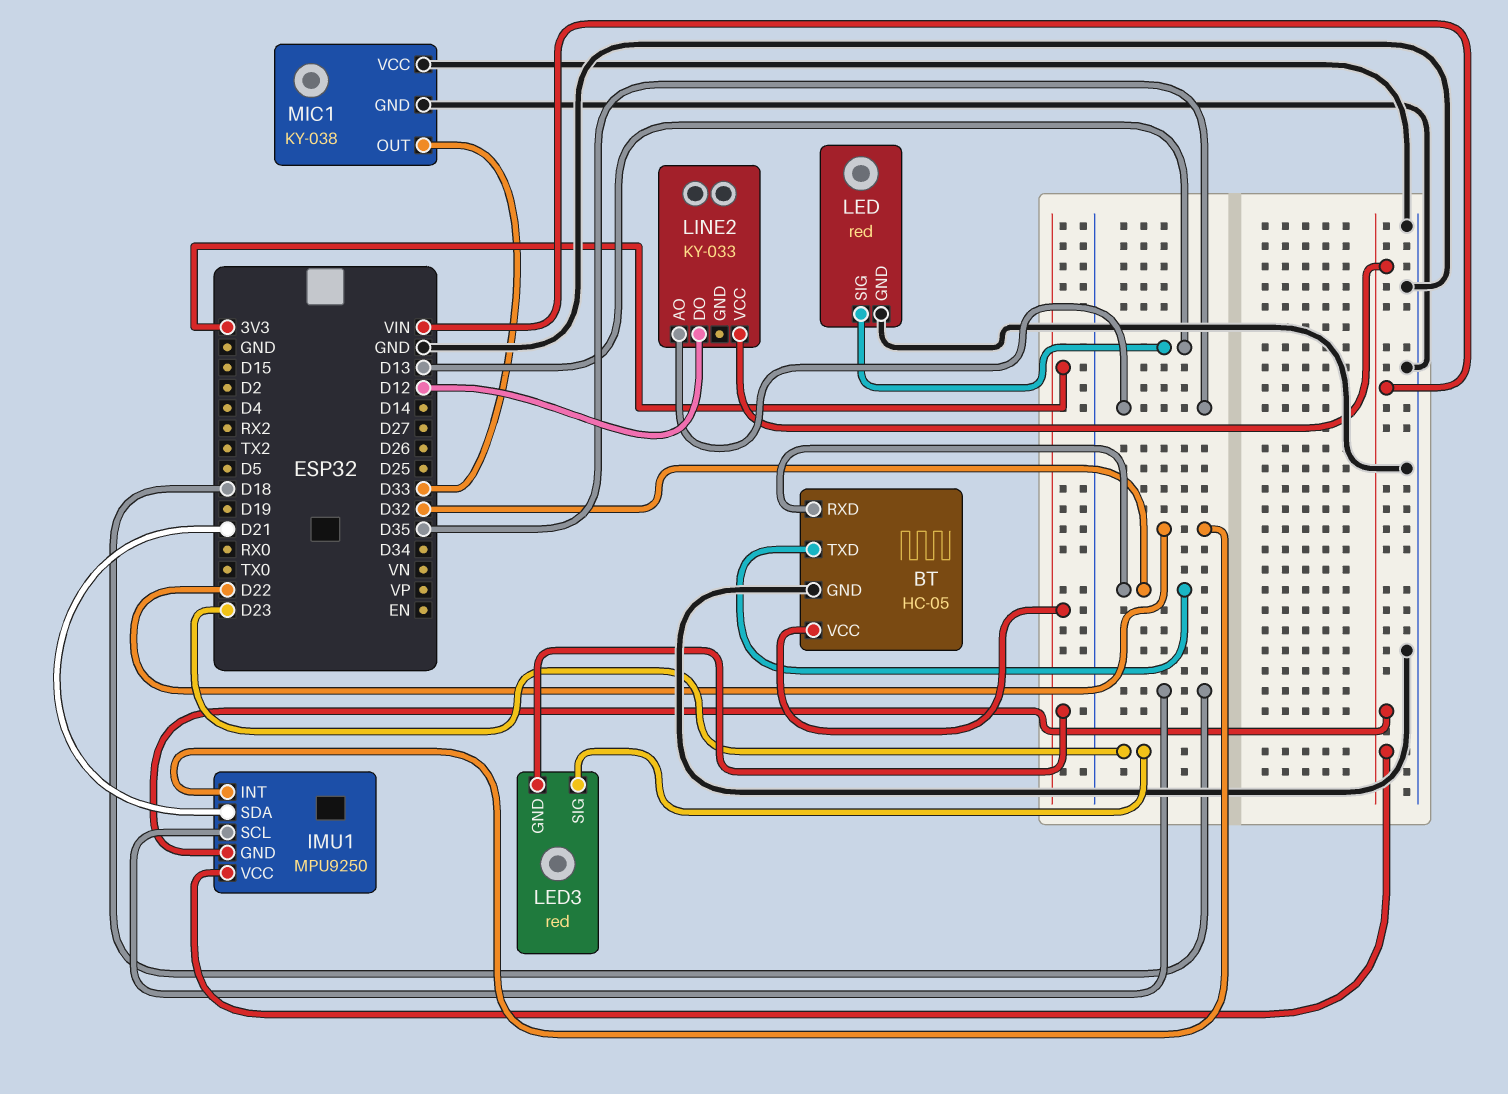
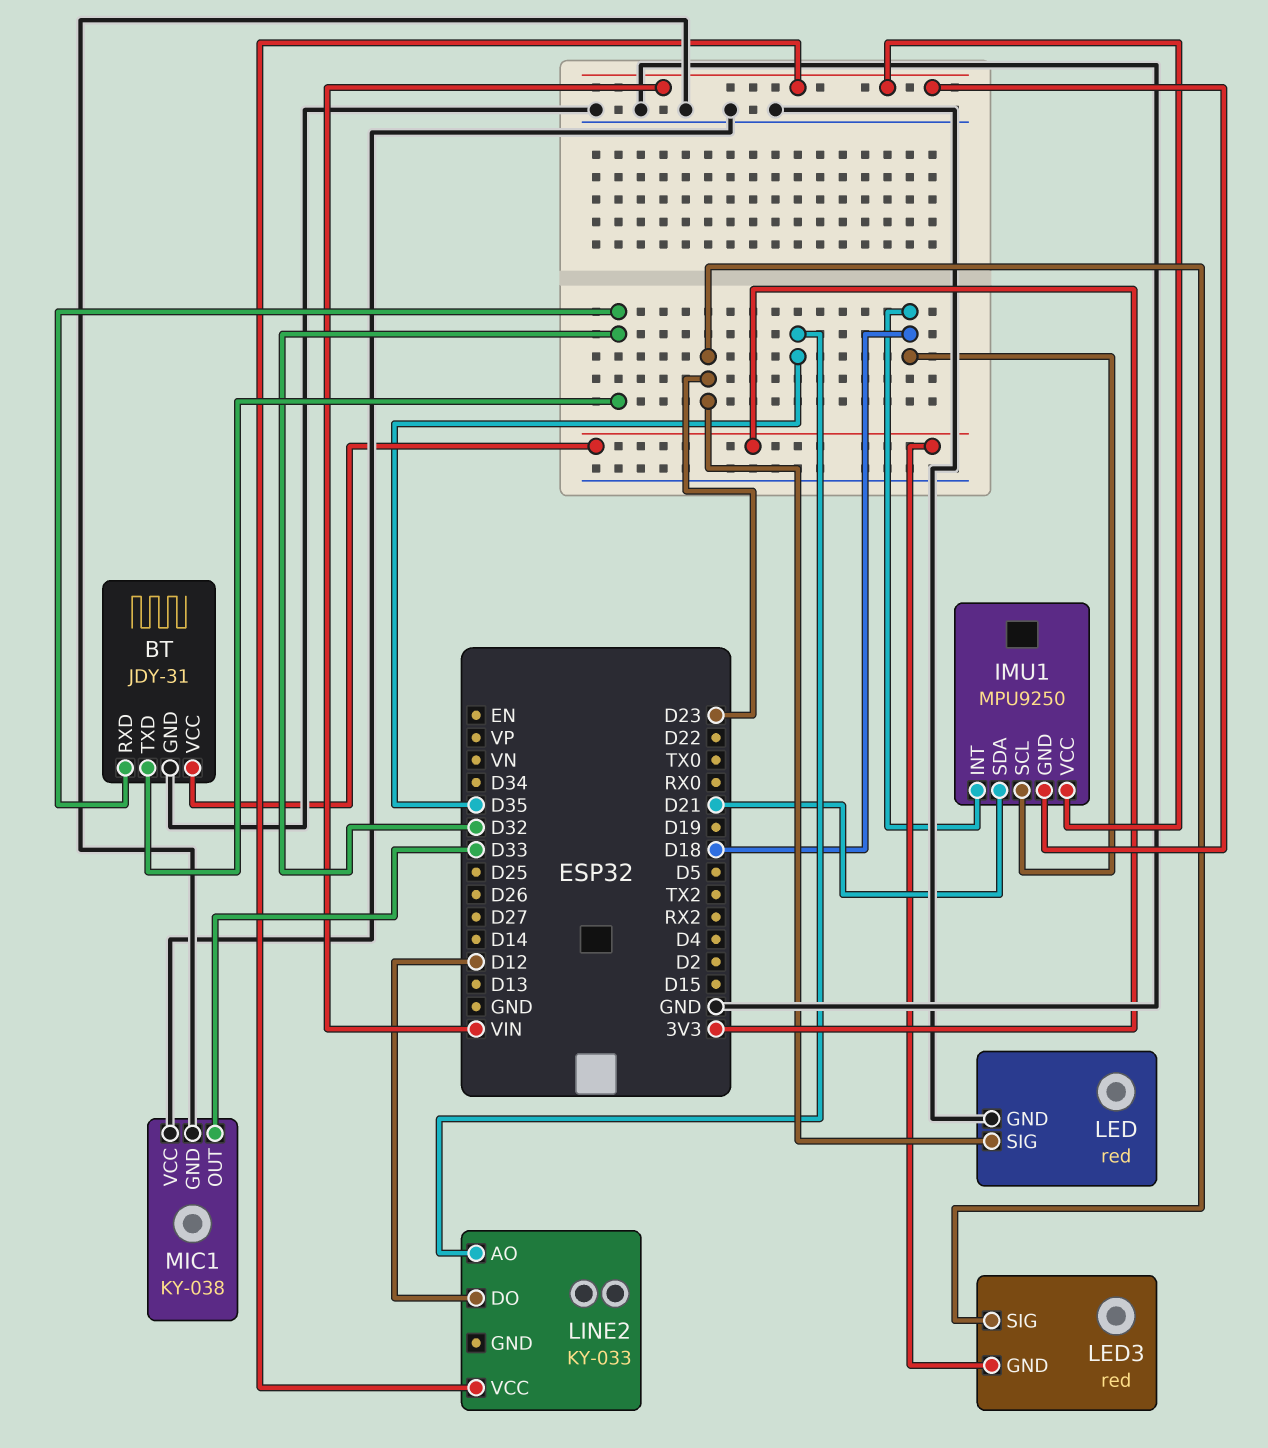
BT: HC-05 -> JDY-31
IMU1 pin INT: D22 -> D18
LED pin SIG: D13 -> D23

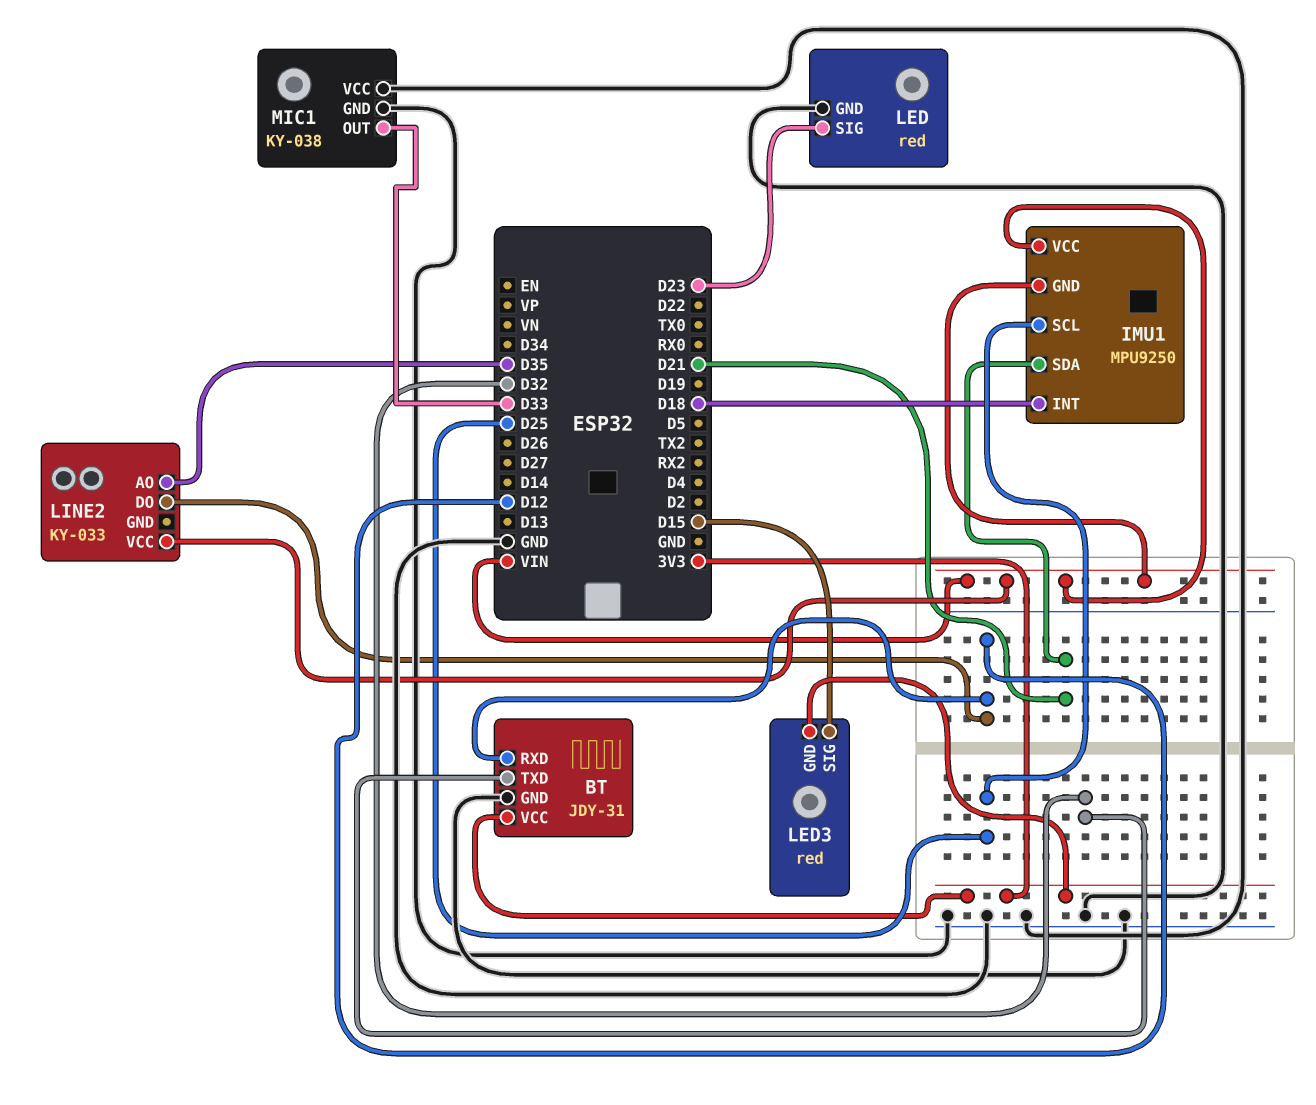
BT pin RXD: D32 -> D12
IMU1 pin SCL: D18 -> D25
LED3 pin SIG: D23 -> D15

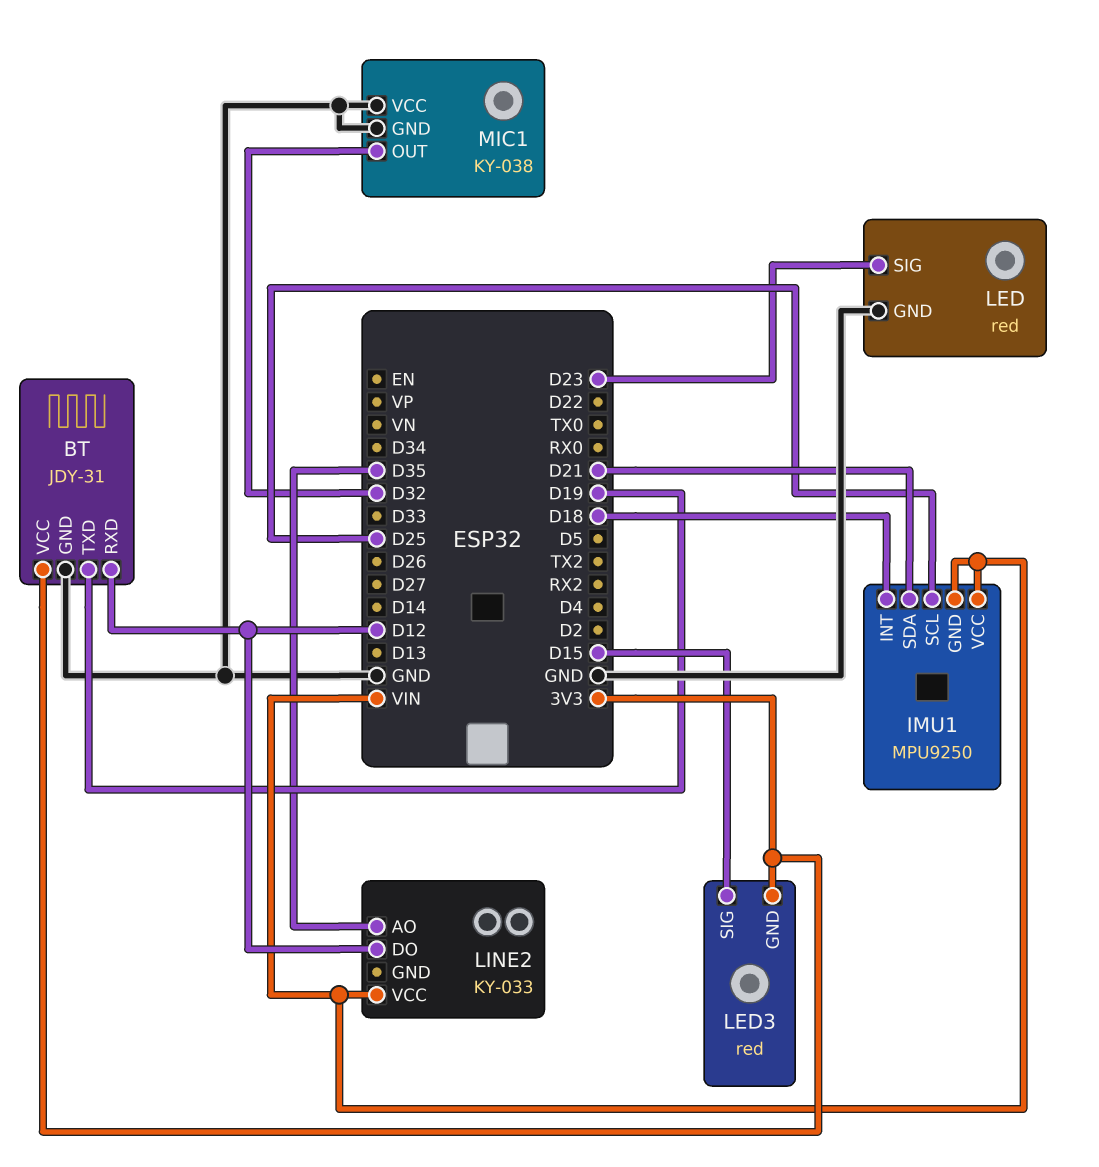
BT pin TXD: D32 -> D19
MIC1 pin OUT: D33 -> D32

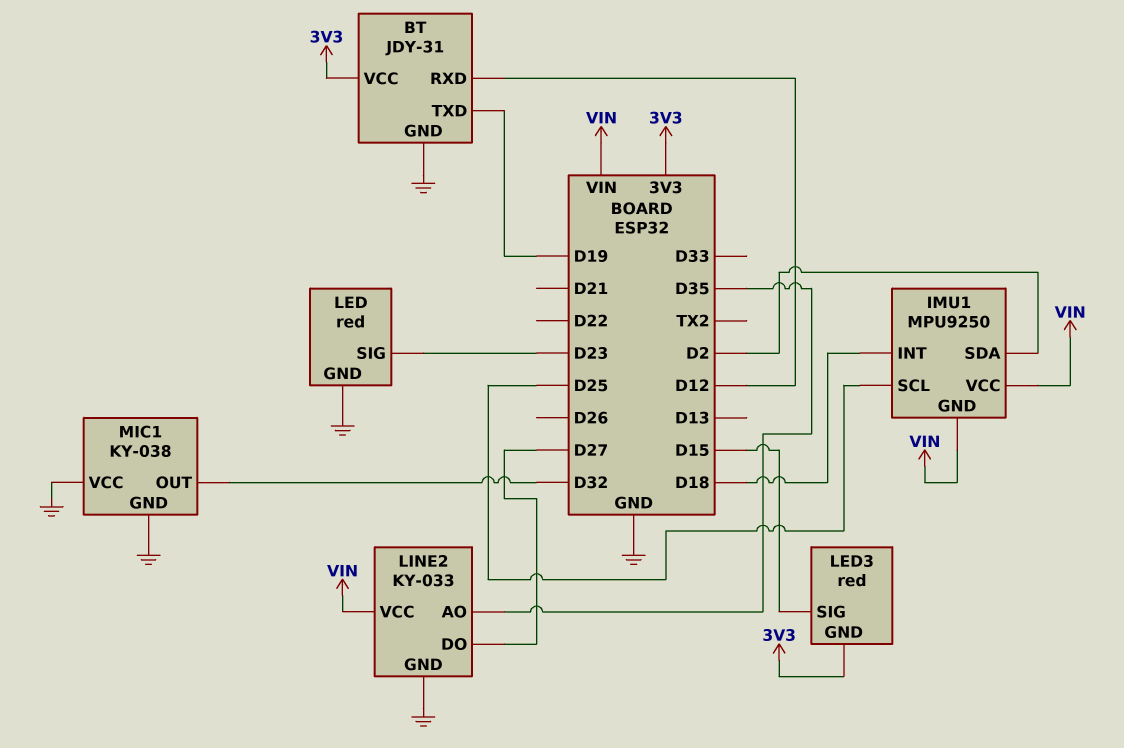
IMU1 pin SDA: D21 -> D2
LINE2 pin DO: D12 -> D27
LINE2 pin GND: none -> GND

